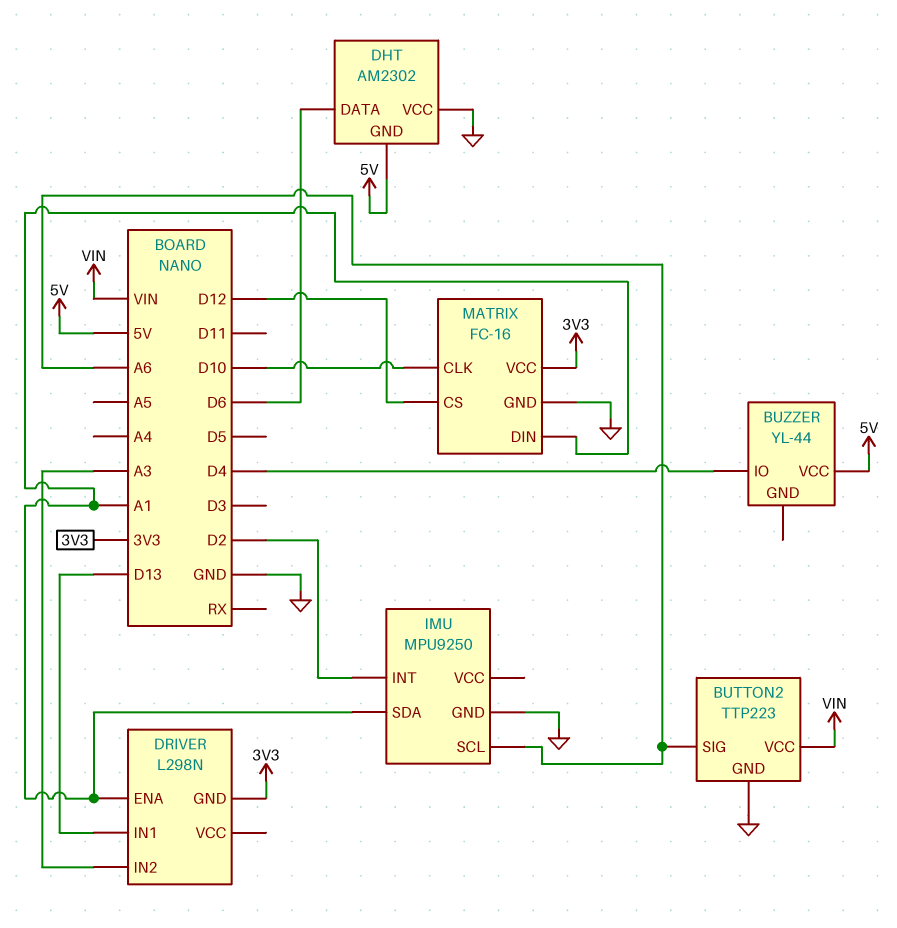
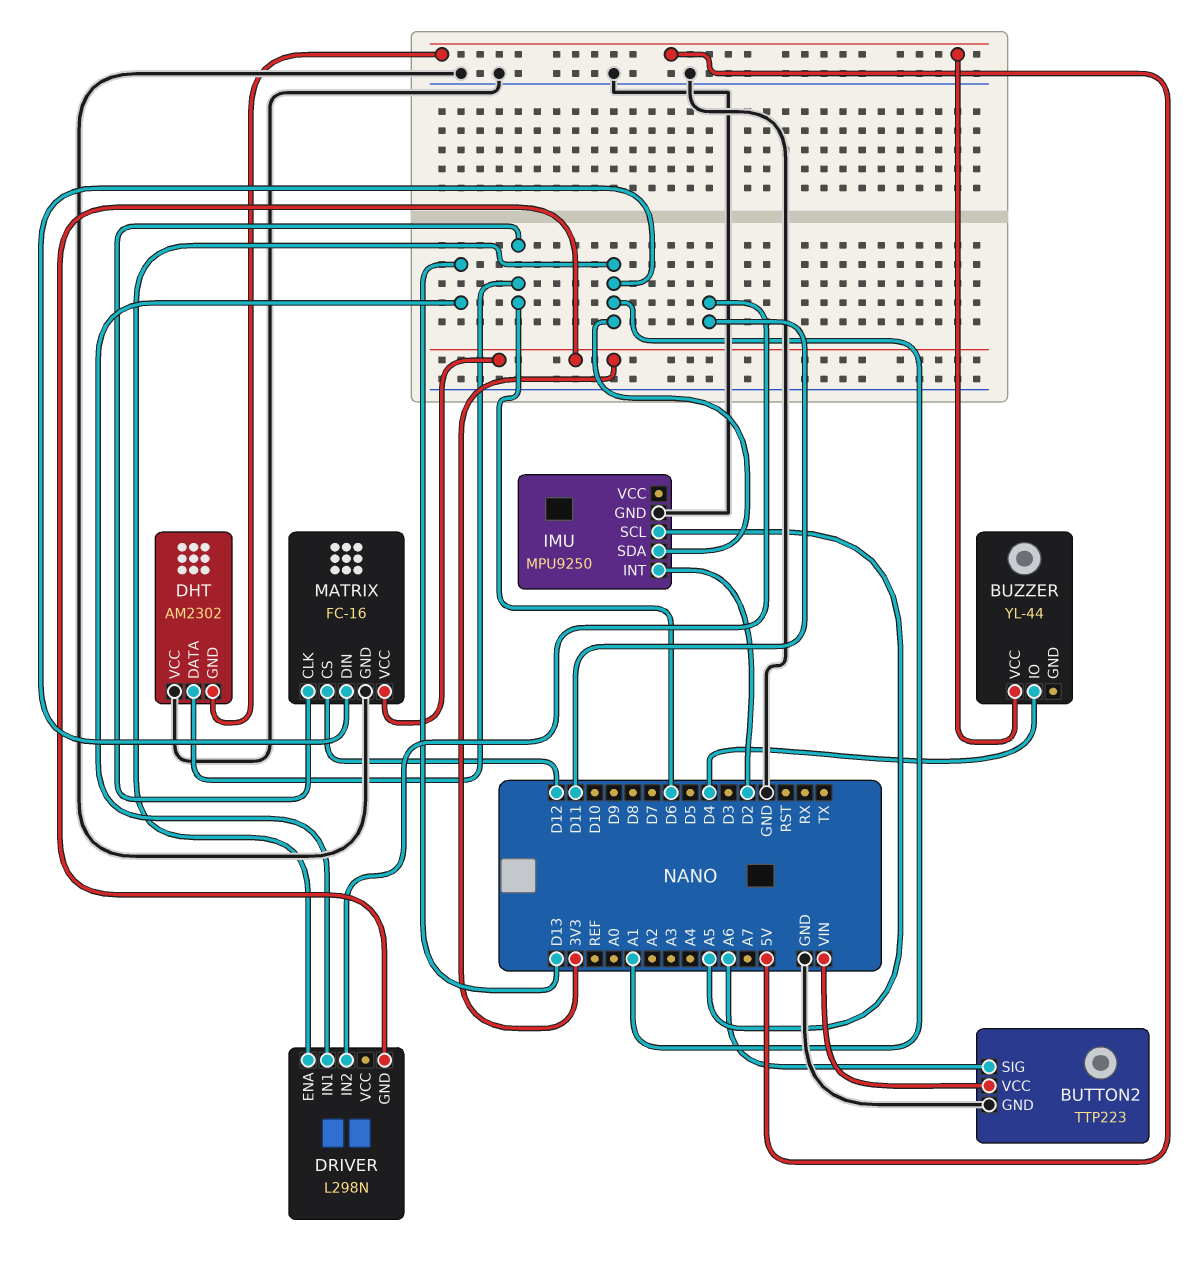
DRIVER pin IN2: A3 -> D11
IMU pin SCL: A6 -> A5
MATRIX pin CLK: D10 -> D6

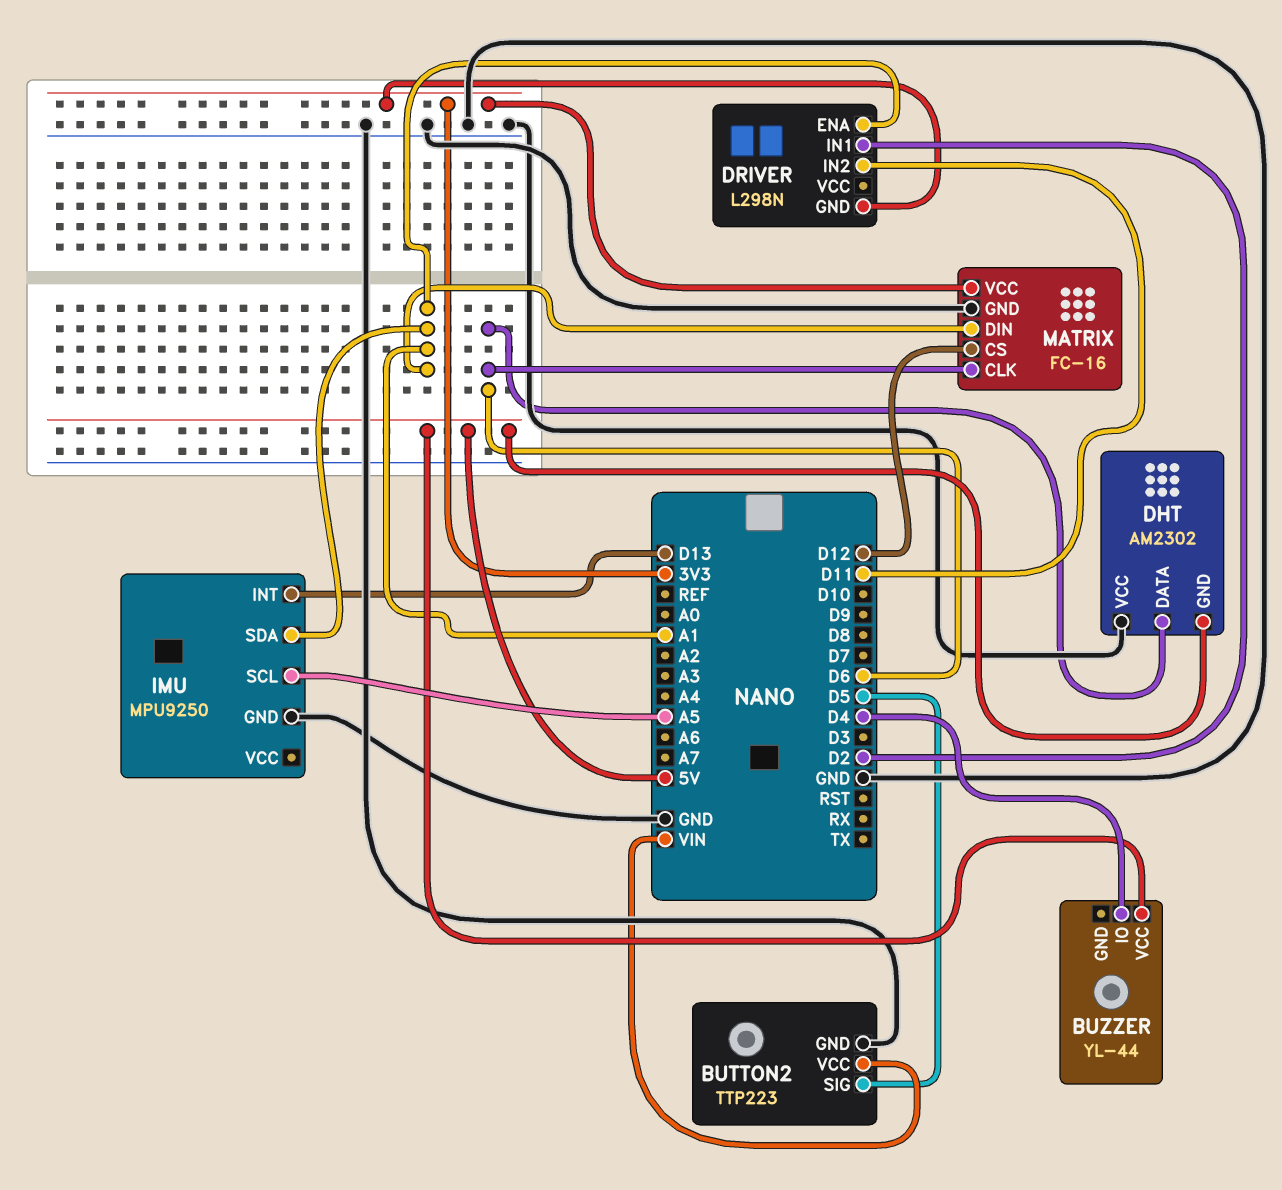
BUTTON2 pin SIG: A6 -> D5
DRIVER pin IN1: D13 -> D2
IMU pin INT: D2 -> D13

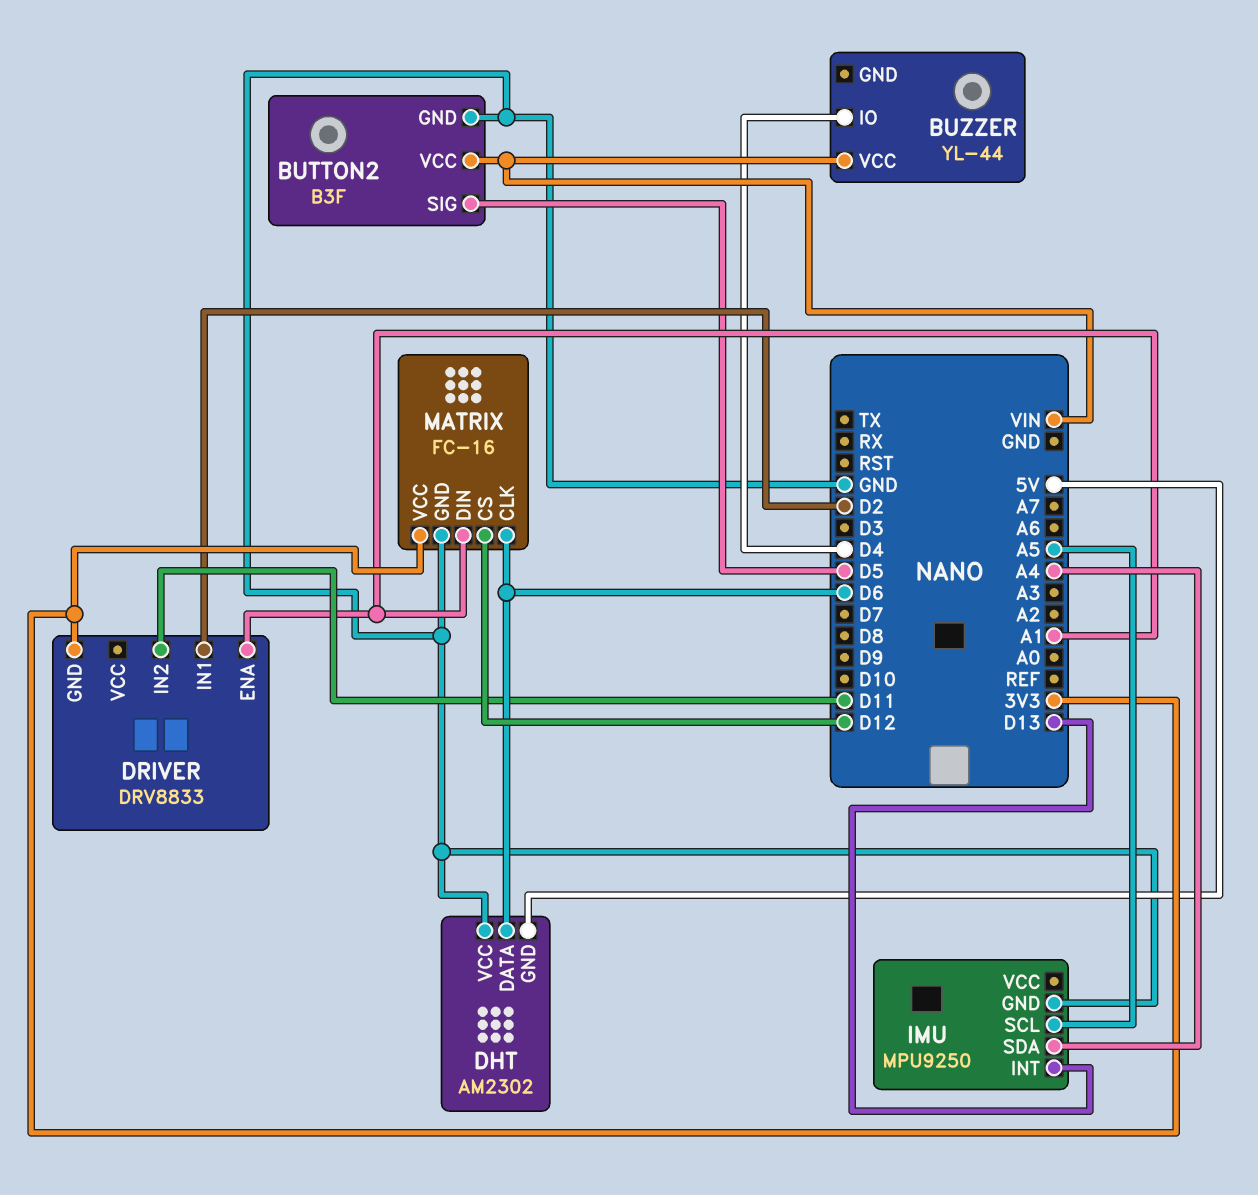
BUTTON2: TTP223 -> B3F
BUZZER pin VCC: 5V -> VIN
DRIVER: L298N -> DRV8833
IMU pin SDA: A1 -> A4

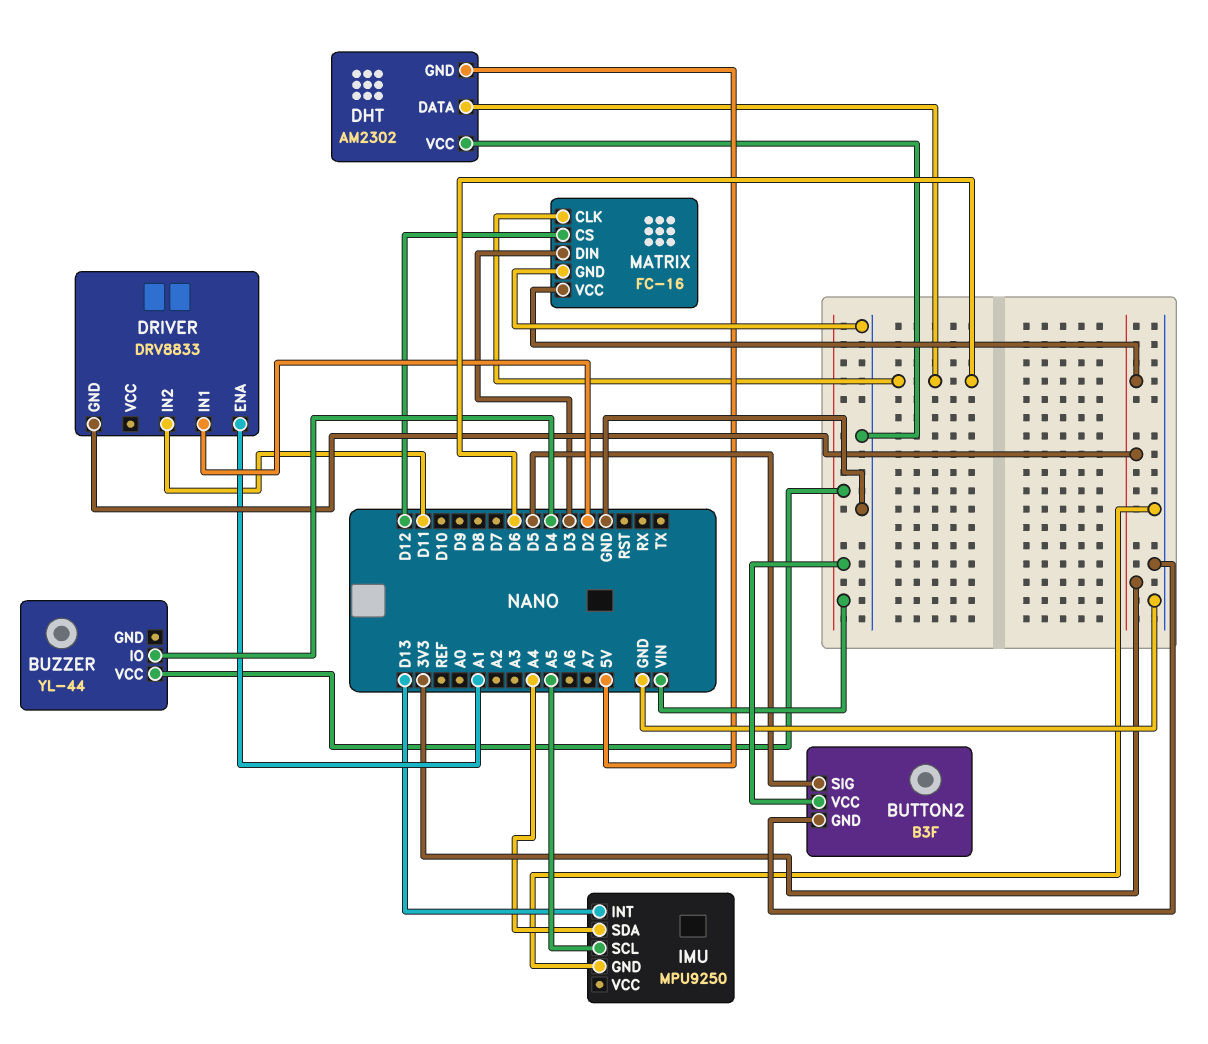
MATRIX pin DIN: A1 -> D3

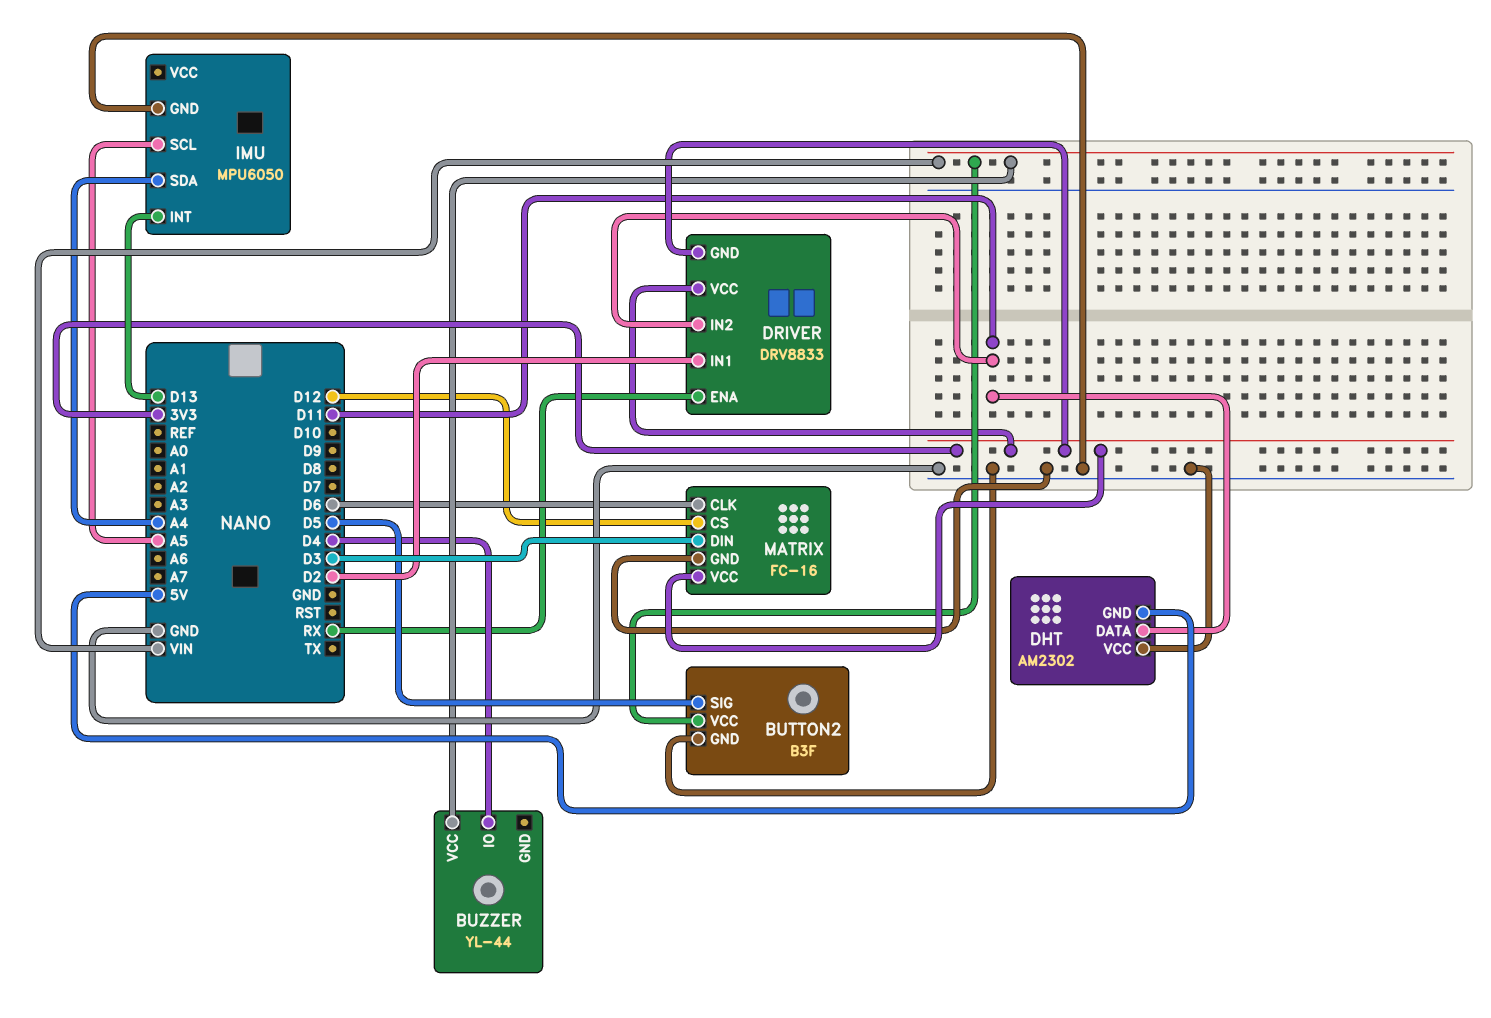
DHT pin DATA: D6 -> D11
DRIVER pin ENA: A1 -> RX
DRIVER pin VCC: none -> 3V3
IMU: MPU9250 -> MPU6050

